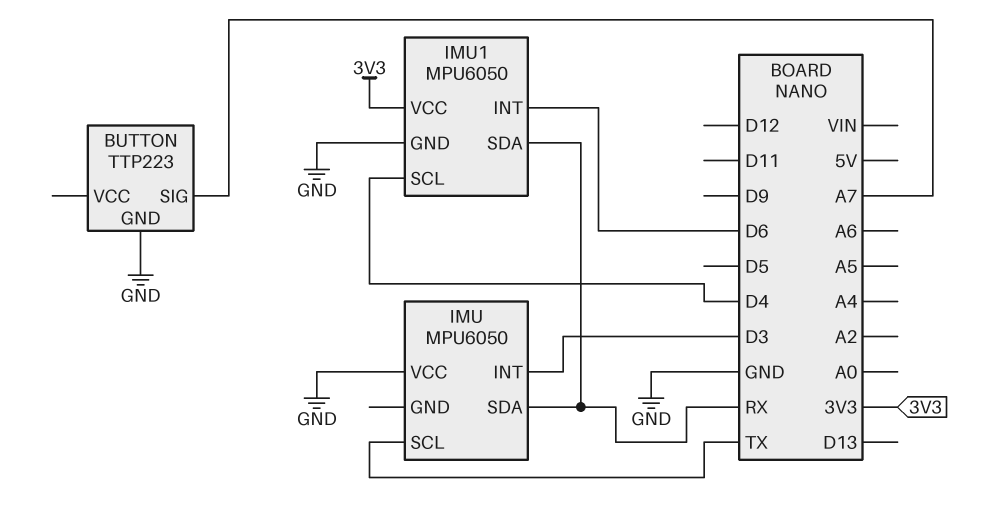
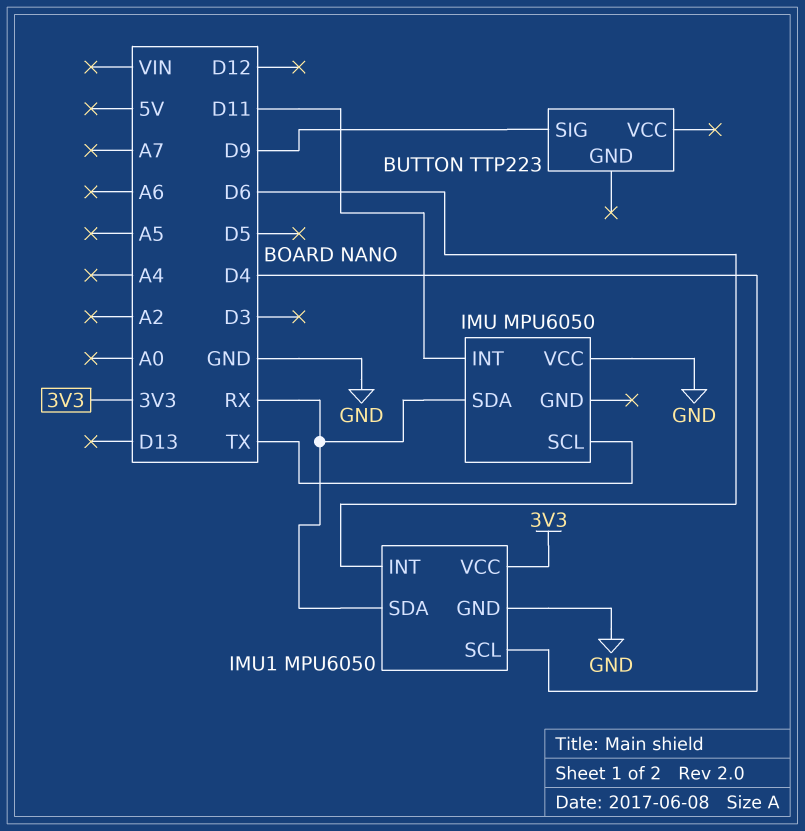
BUTTON pin GND: GND -> none
BUTTON pin SIG: A7 -> D9
IMU pin INT: D3 -> D11

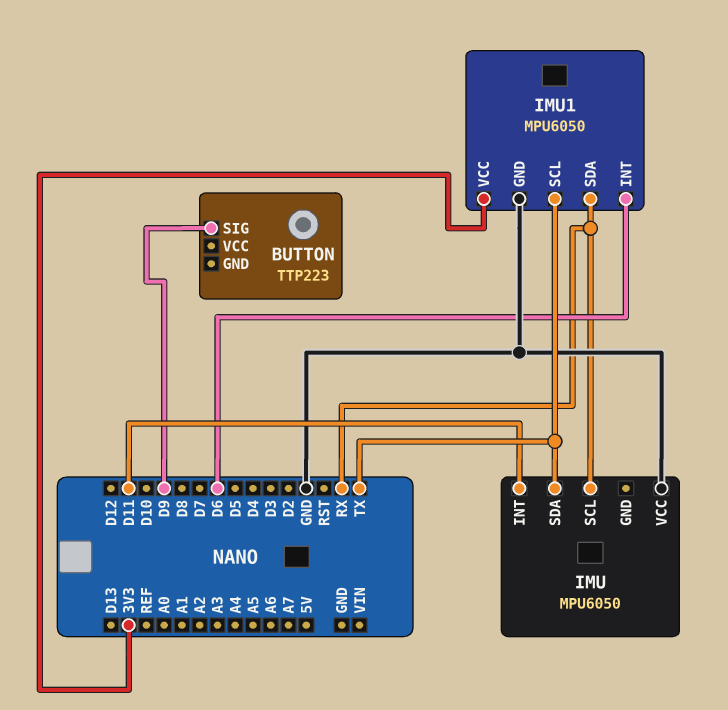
IMU pin SCL: TX -> RX
IMU pin SDA: RX -> TX
IMU1 pin SCL: D4 -> TX

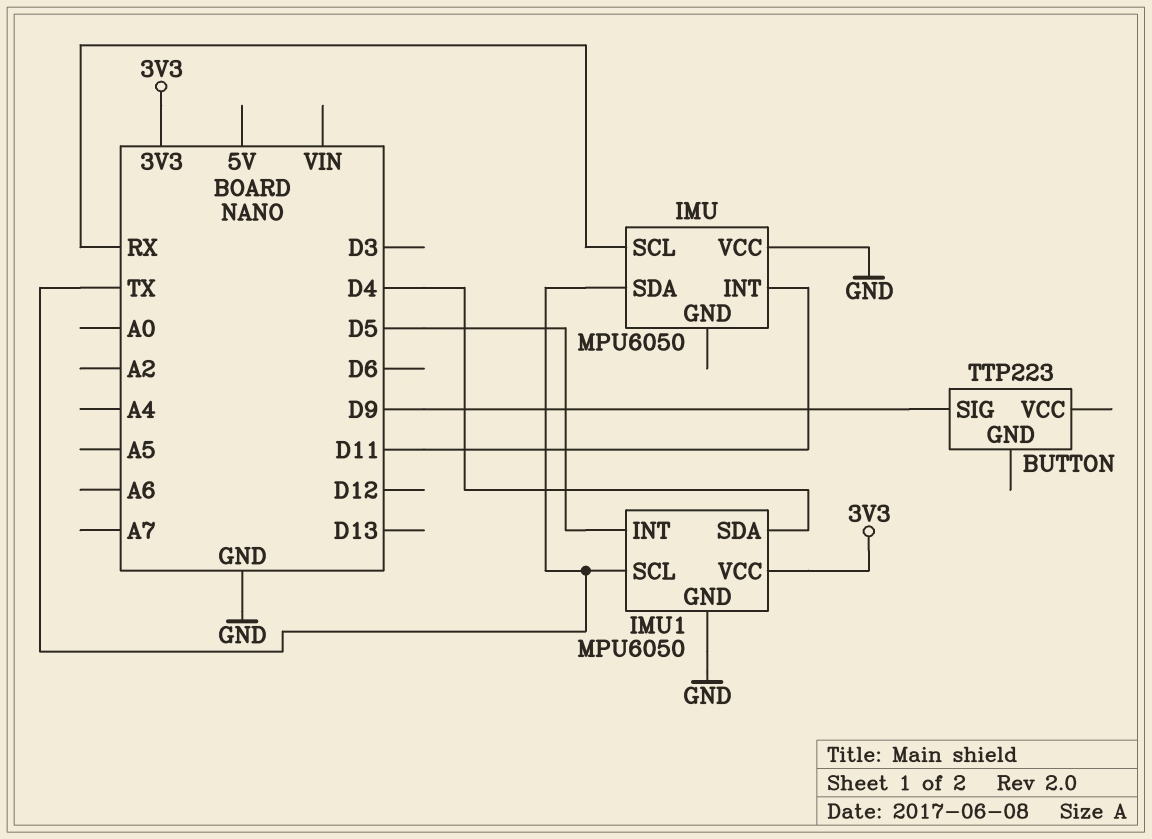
IMU1 pin INT: D6 -> D5
IMU1 pin SDA: RX -> D4

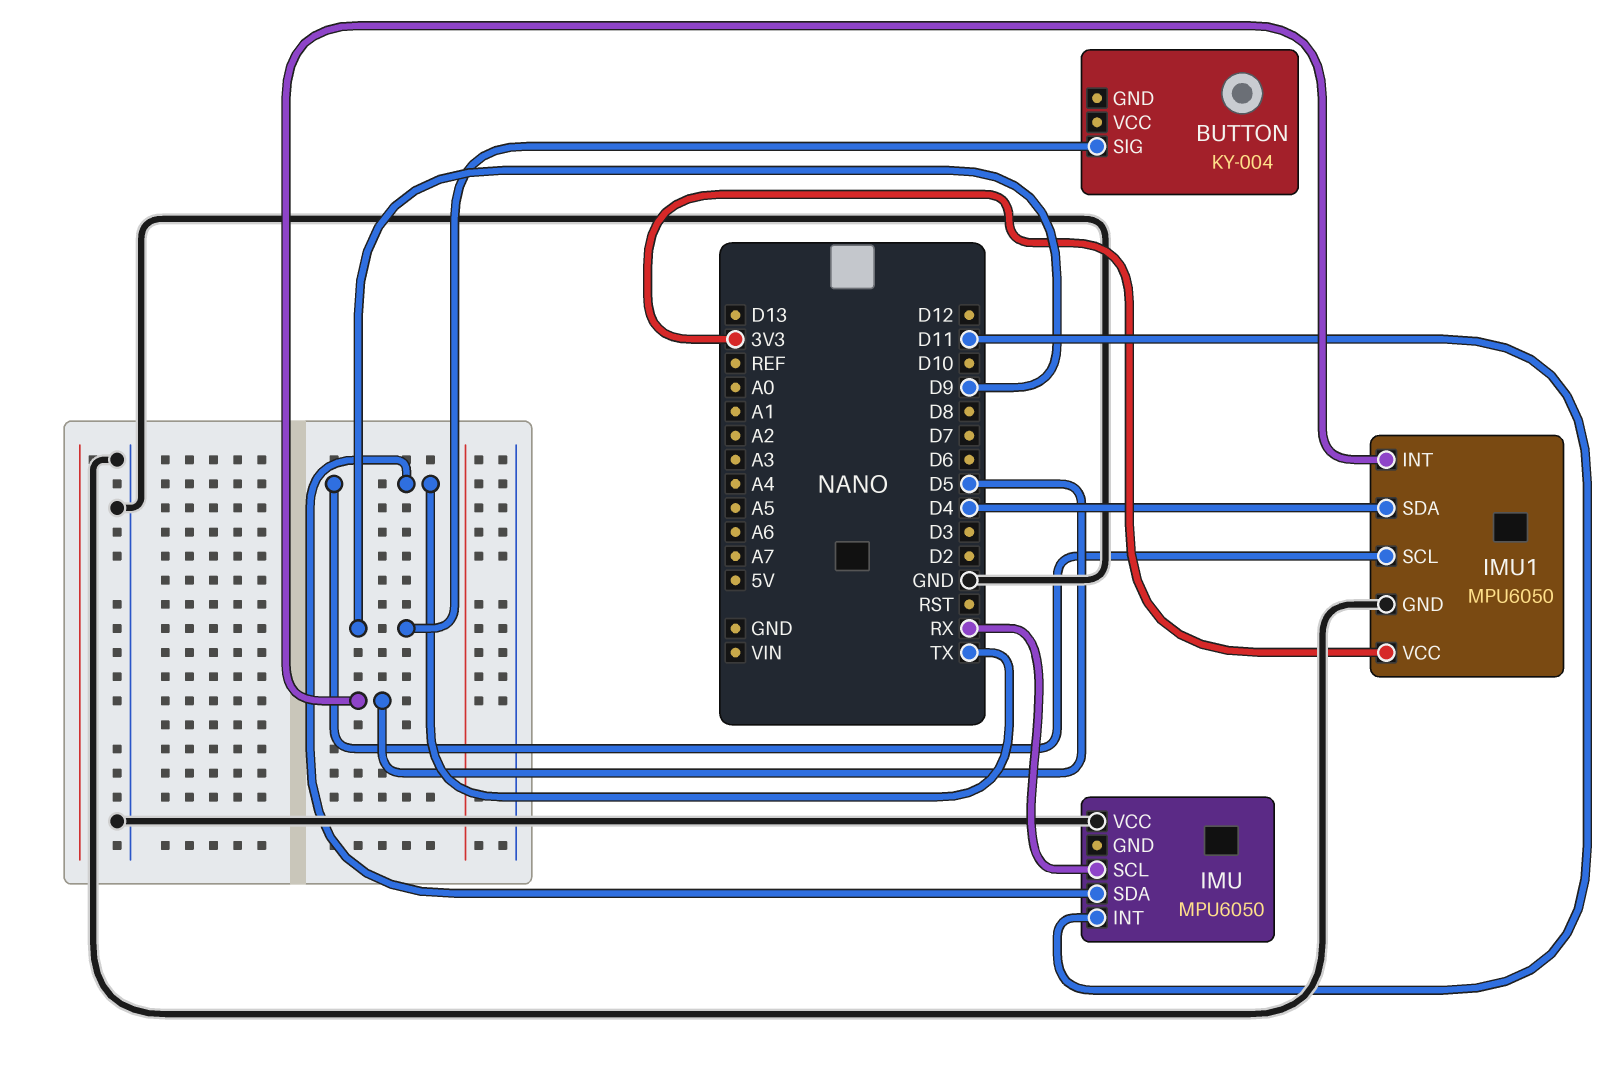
BUTTON: TTP223 -> KY-004

